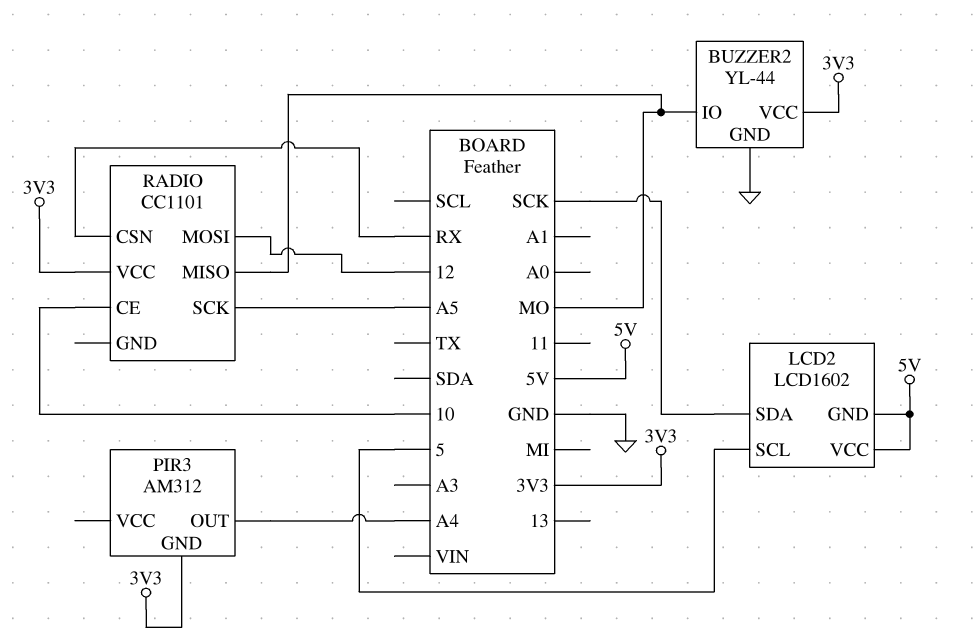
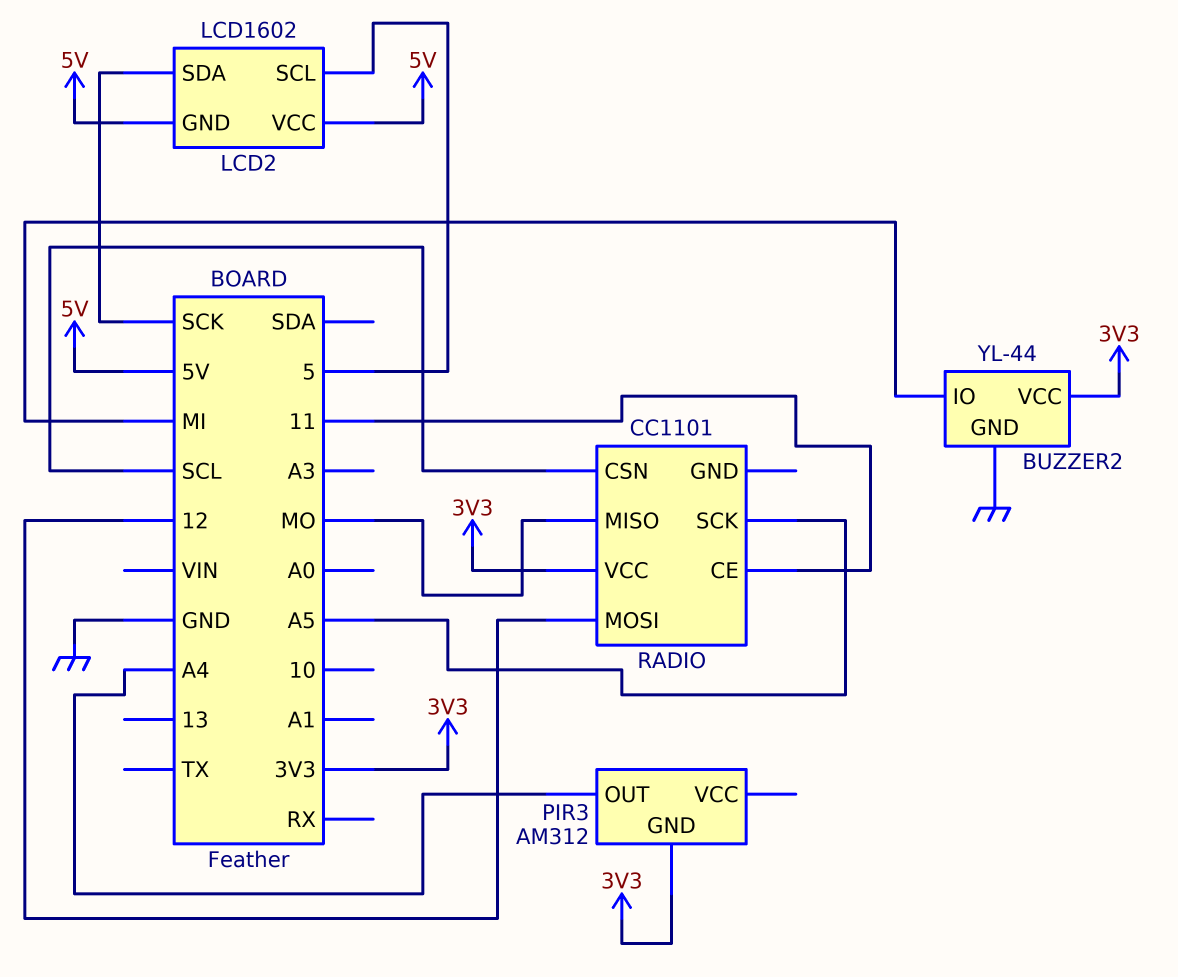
BUZZER2 pin IO: MO -> MI
RADIO pin CE: 10 -> 11
RADIO pin CSN: RX -> SCL

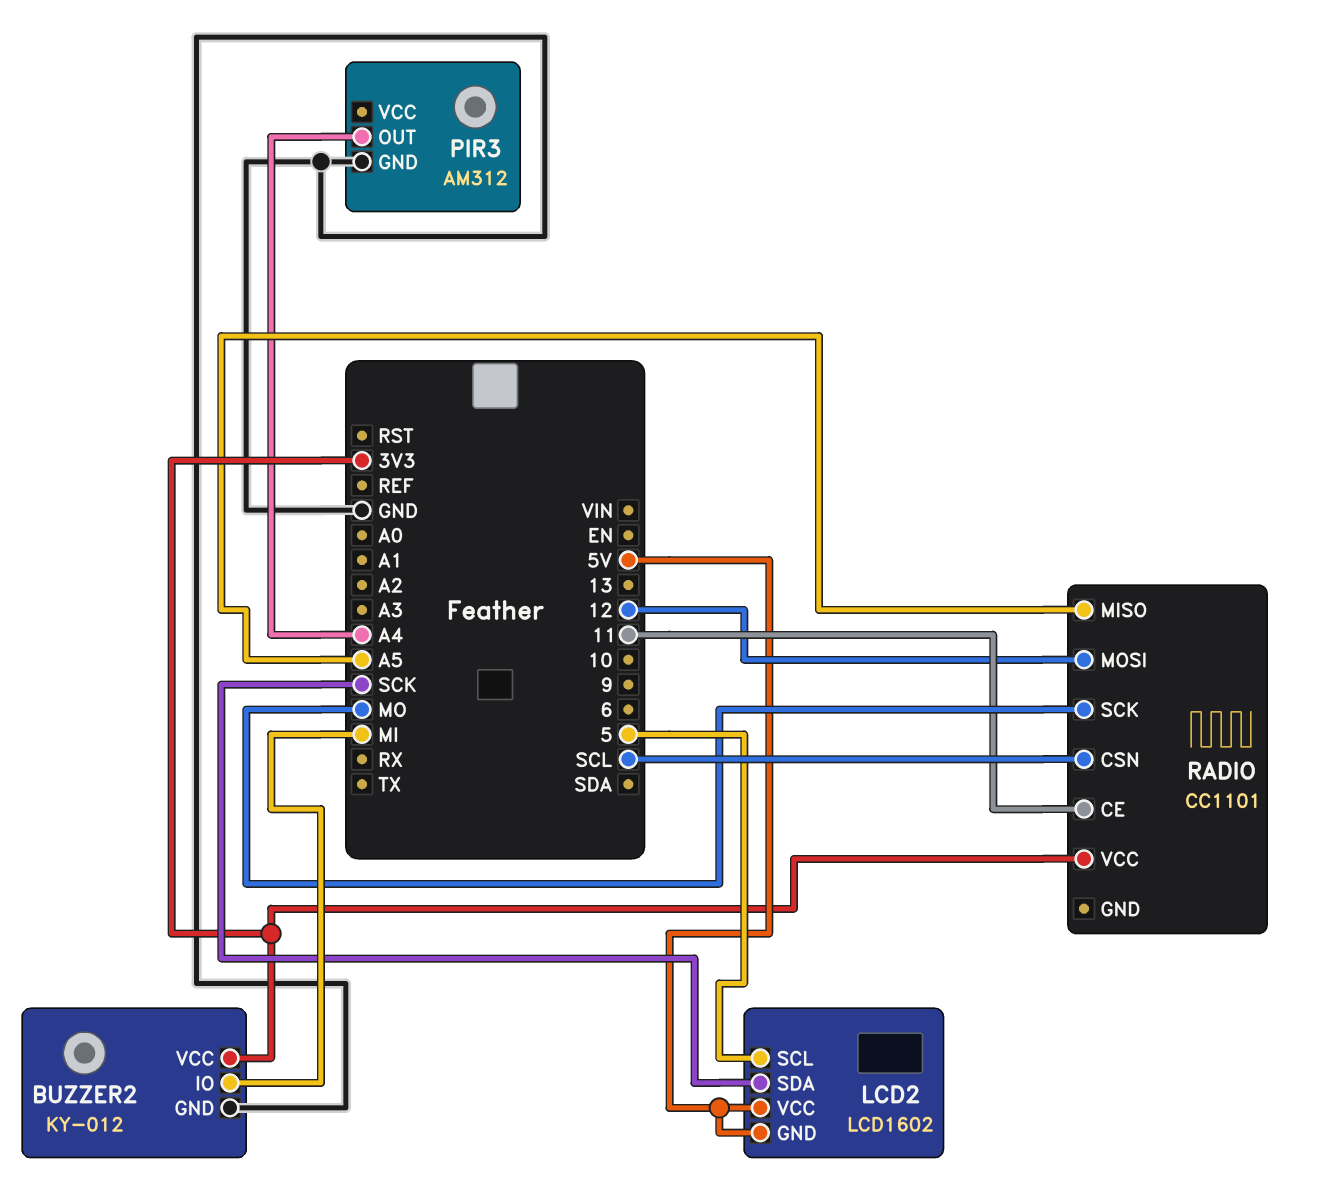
BUZZER2: YL-44 -> KY-012
PIR3 pin GND: 3V3 -> GND
RADIO pin MISO: MO -> A5
RADIO pin SCK: A5 -> MO

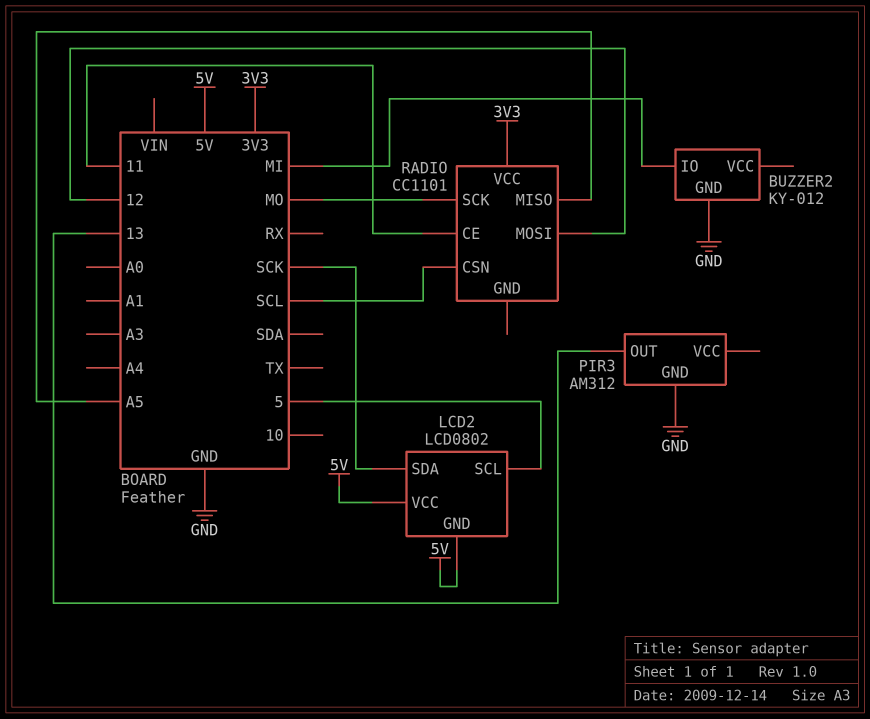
BUZZER2 pin VCC: 3V3 -> none
LCD2: LCD1602 -> LCD0802
PIR3 pin OUT: A4 -> 13

